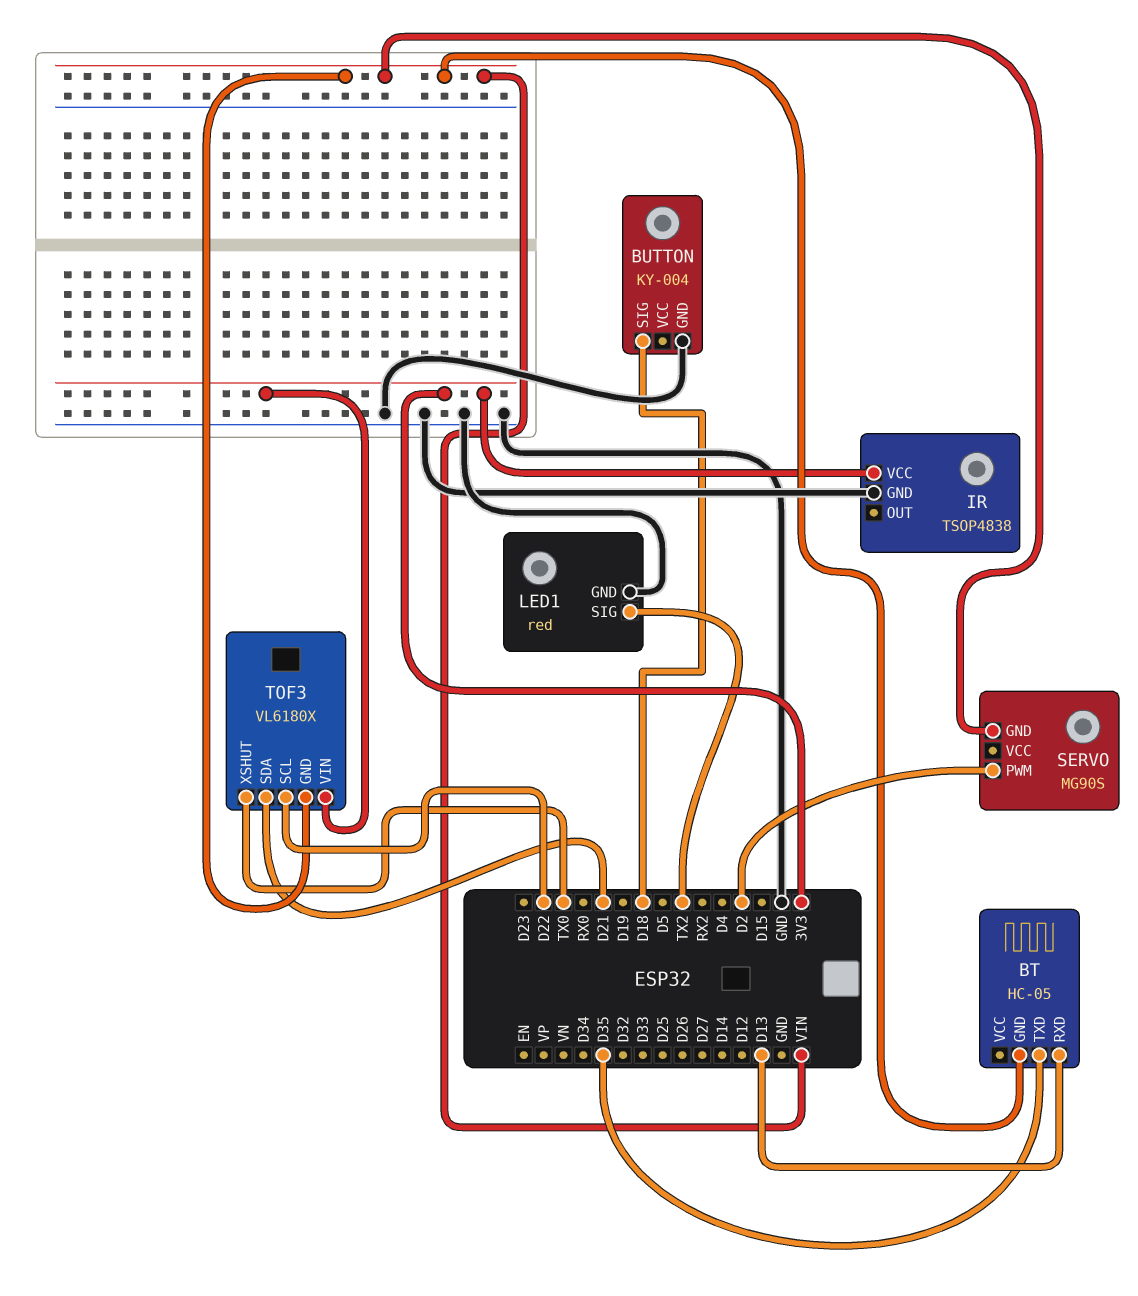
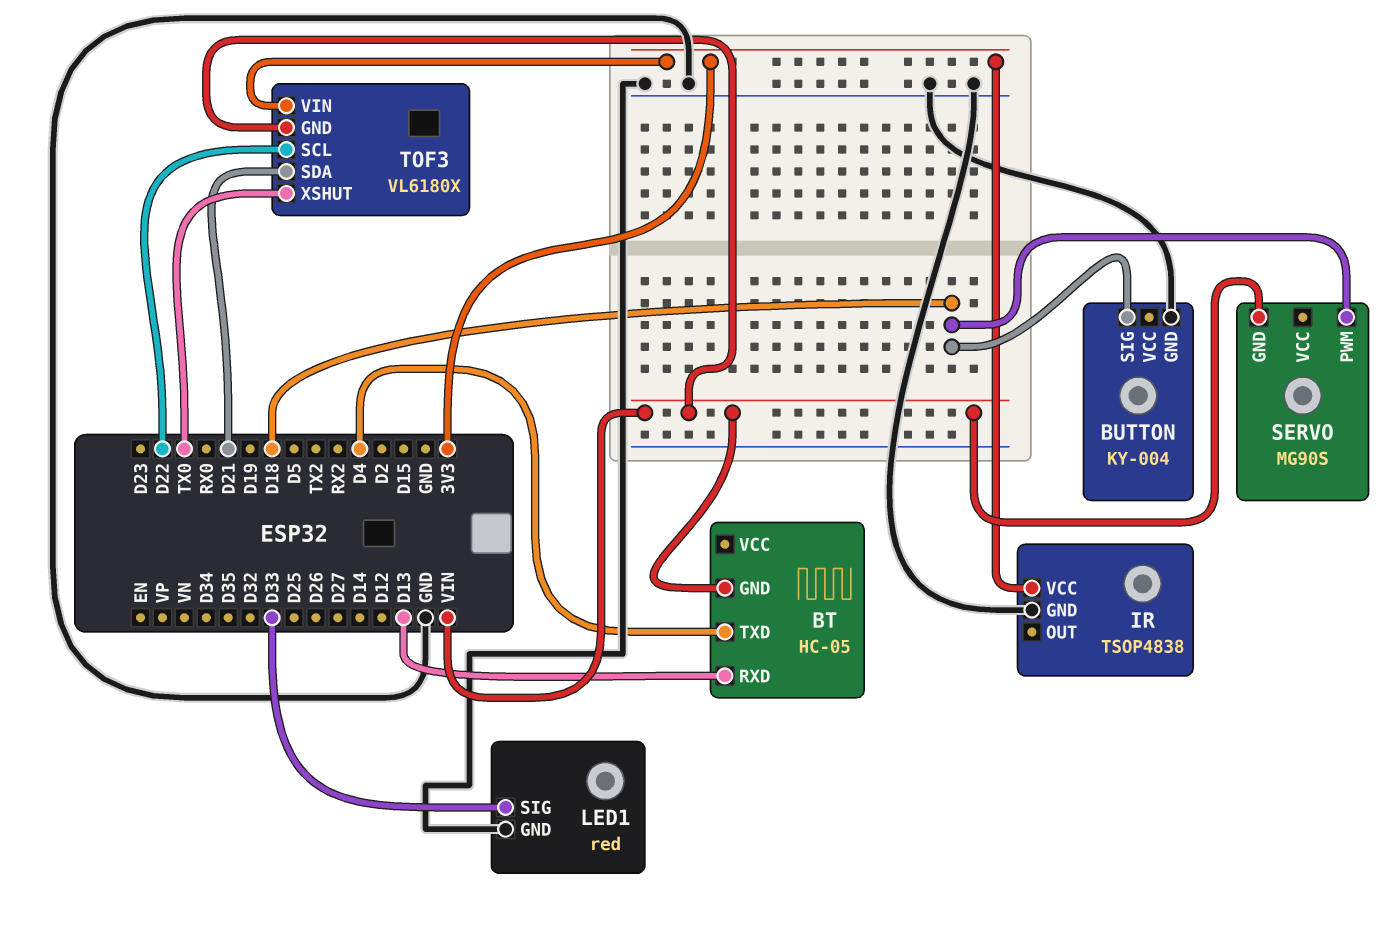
BT pin TXD: D35 -> D4
LED1 pin SIG: TX2 -> D33
SERVO pin PWM: D2 -> D18

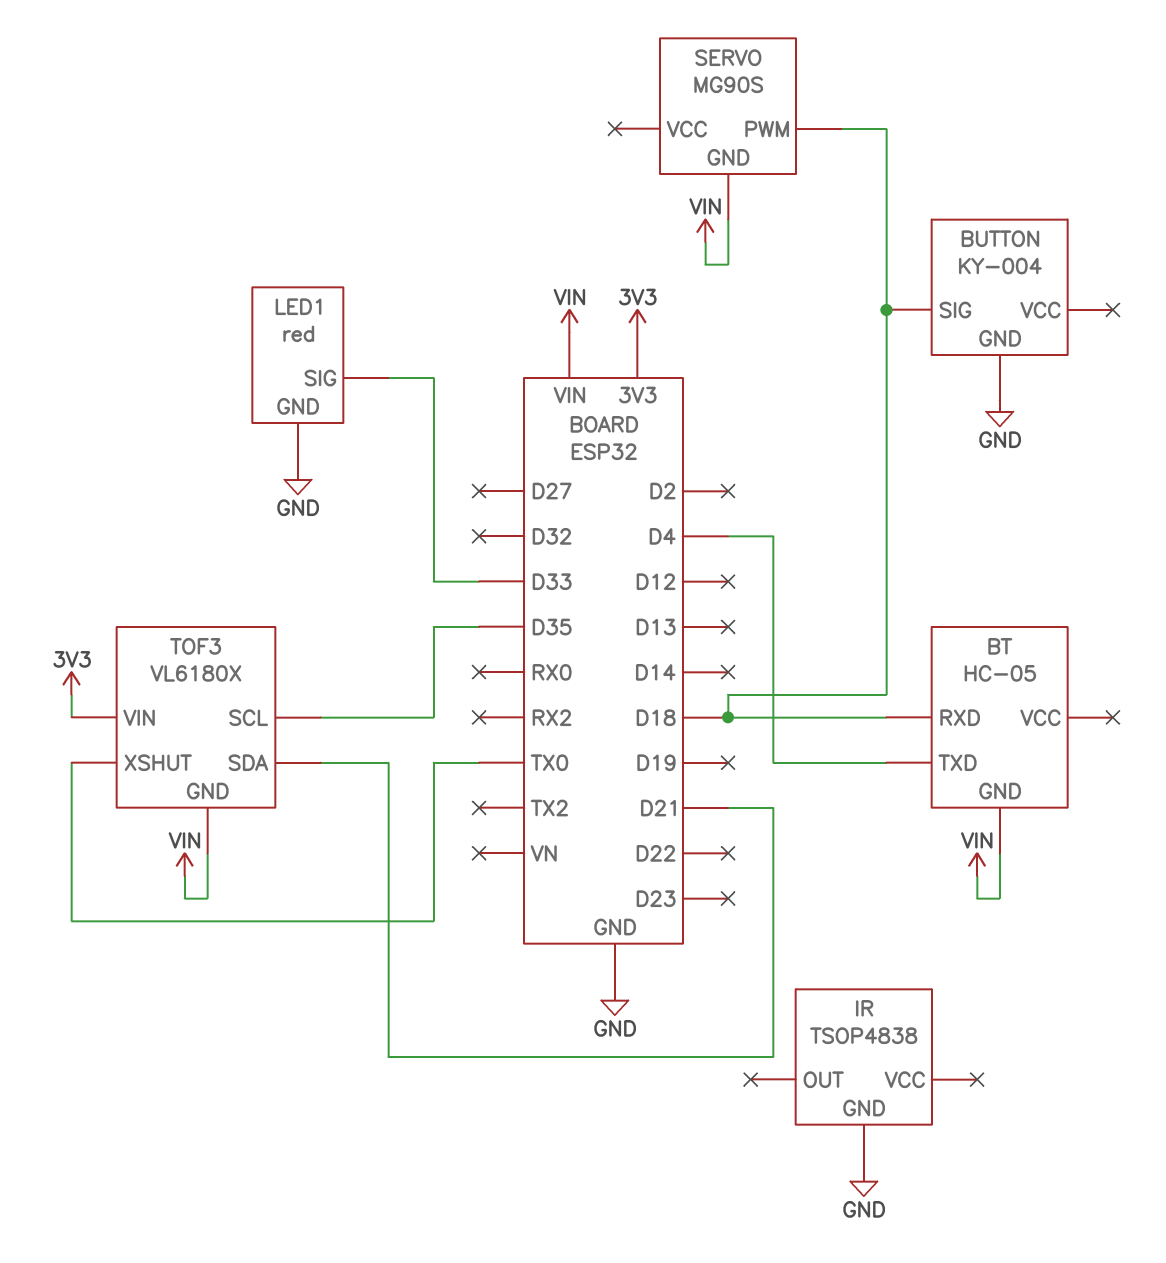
BT pin RXD: D13 -> D18
IR pin VCC: 3V3 -> none
TOF3 pin SCL: D22 -> D35

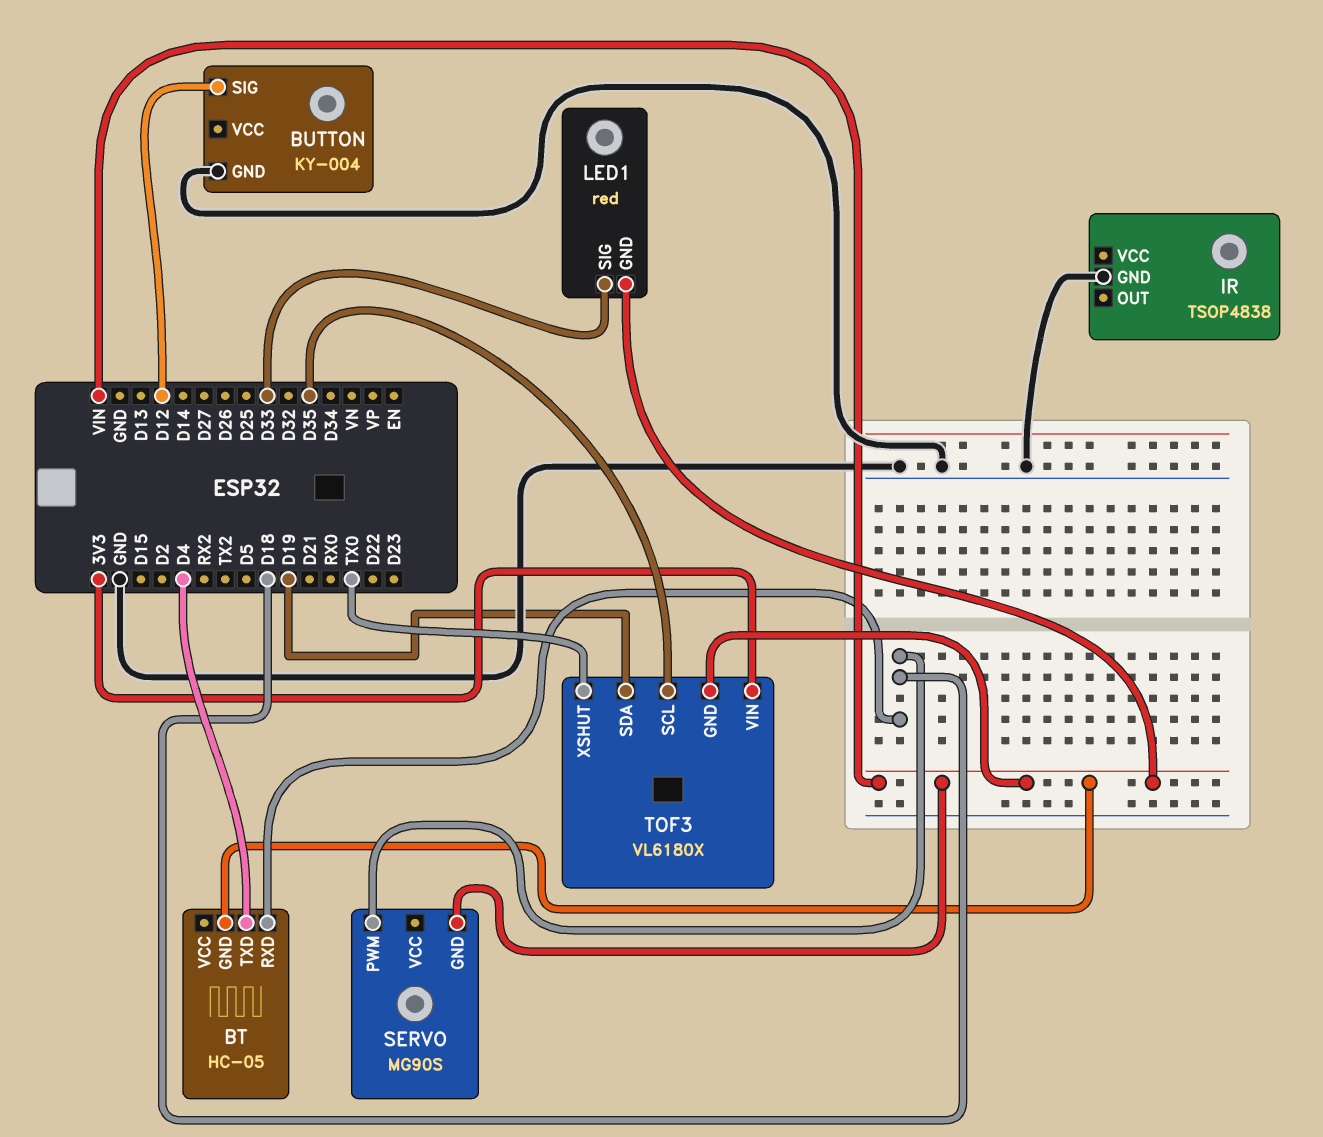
BUTTON pin SIG: D18 -> D12
LED1 pin GND: GND -> VIN
TOF3 pin SDA: D21 -> D19

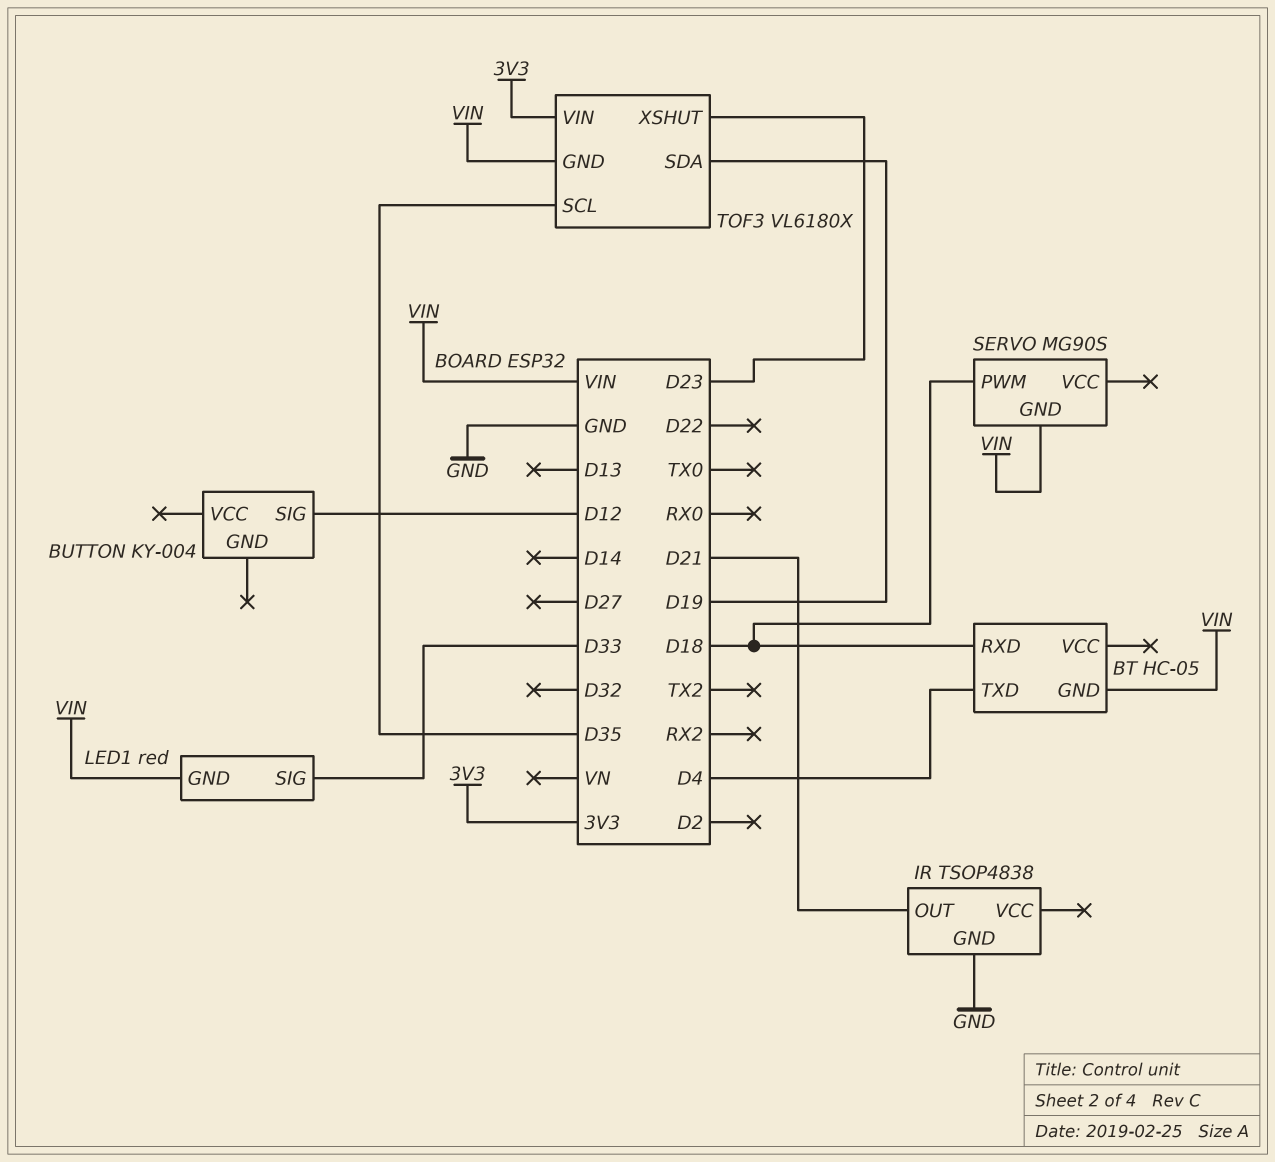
BUTTON pin GND: GND -> none
IR pin OUT: none -> D21
TOF3 pin XSHUT: TX0 -> D23

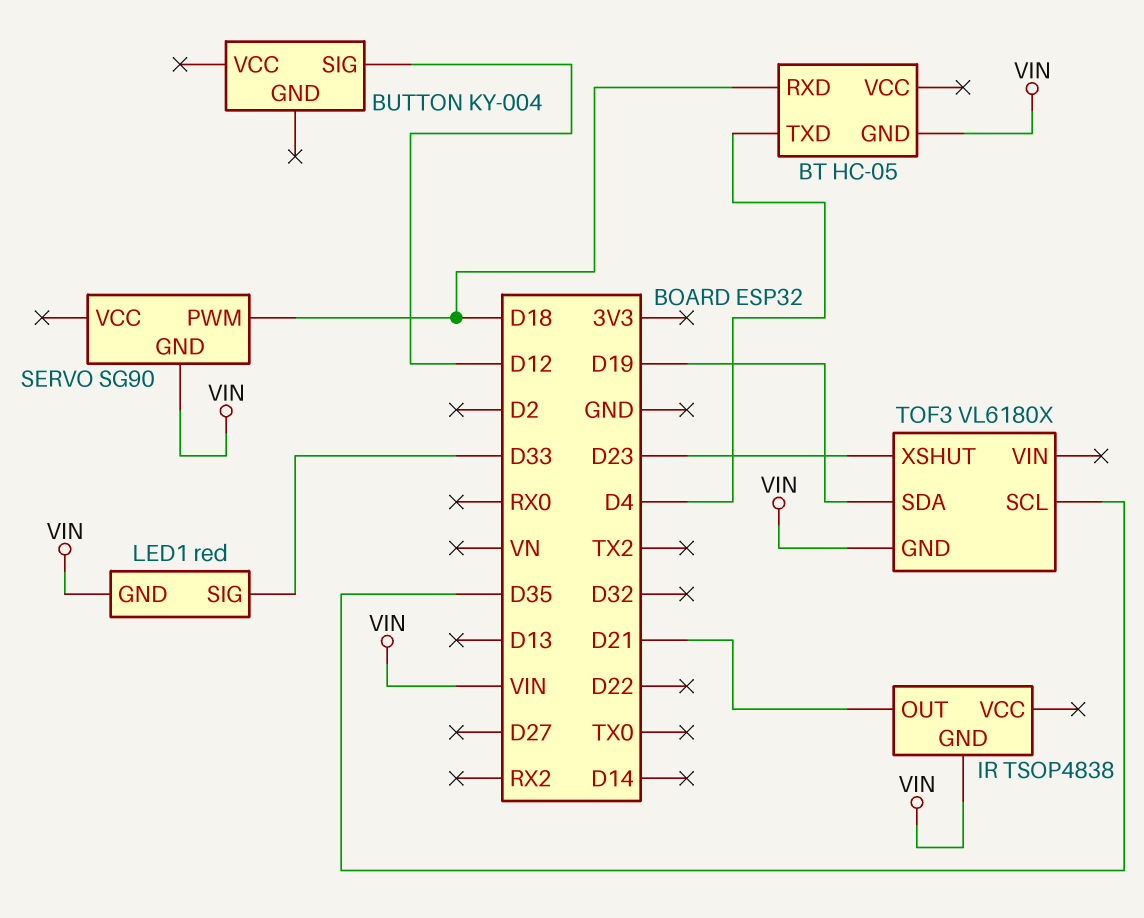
IR pin GND: GND -> VIN
SERVO: MG90S -> SG90
TOF3 pin VIN: 3V3 -> none

